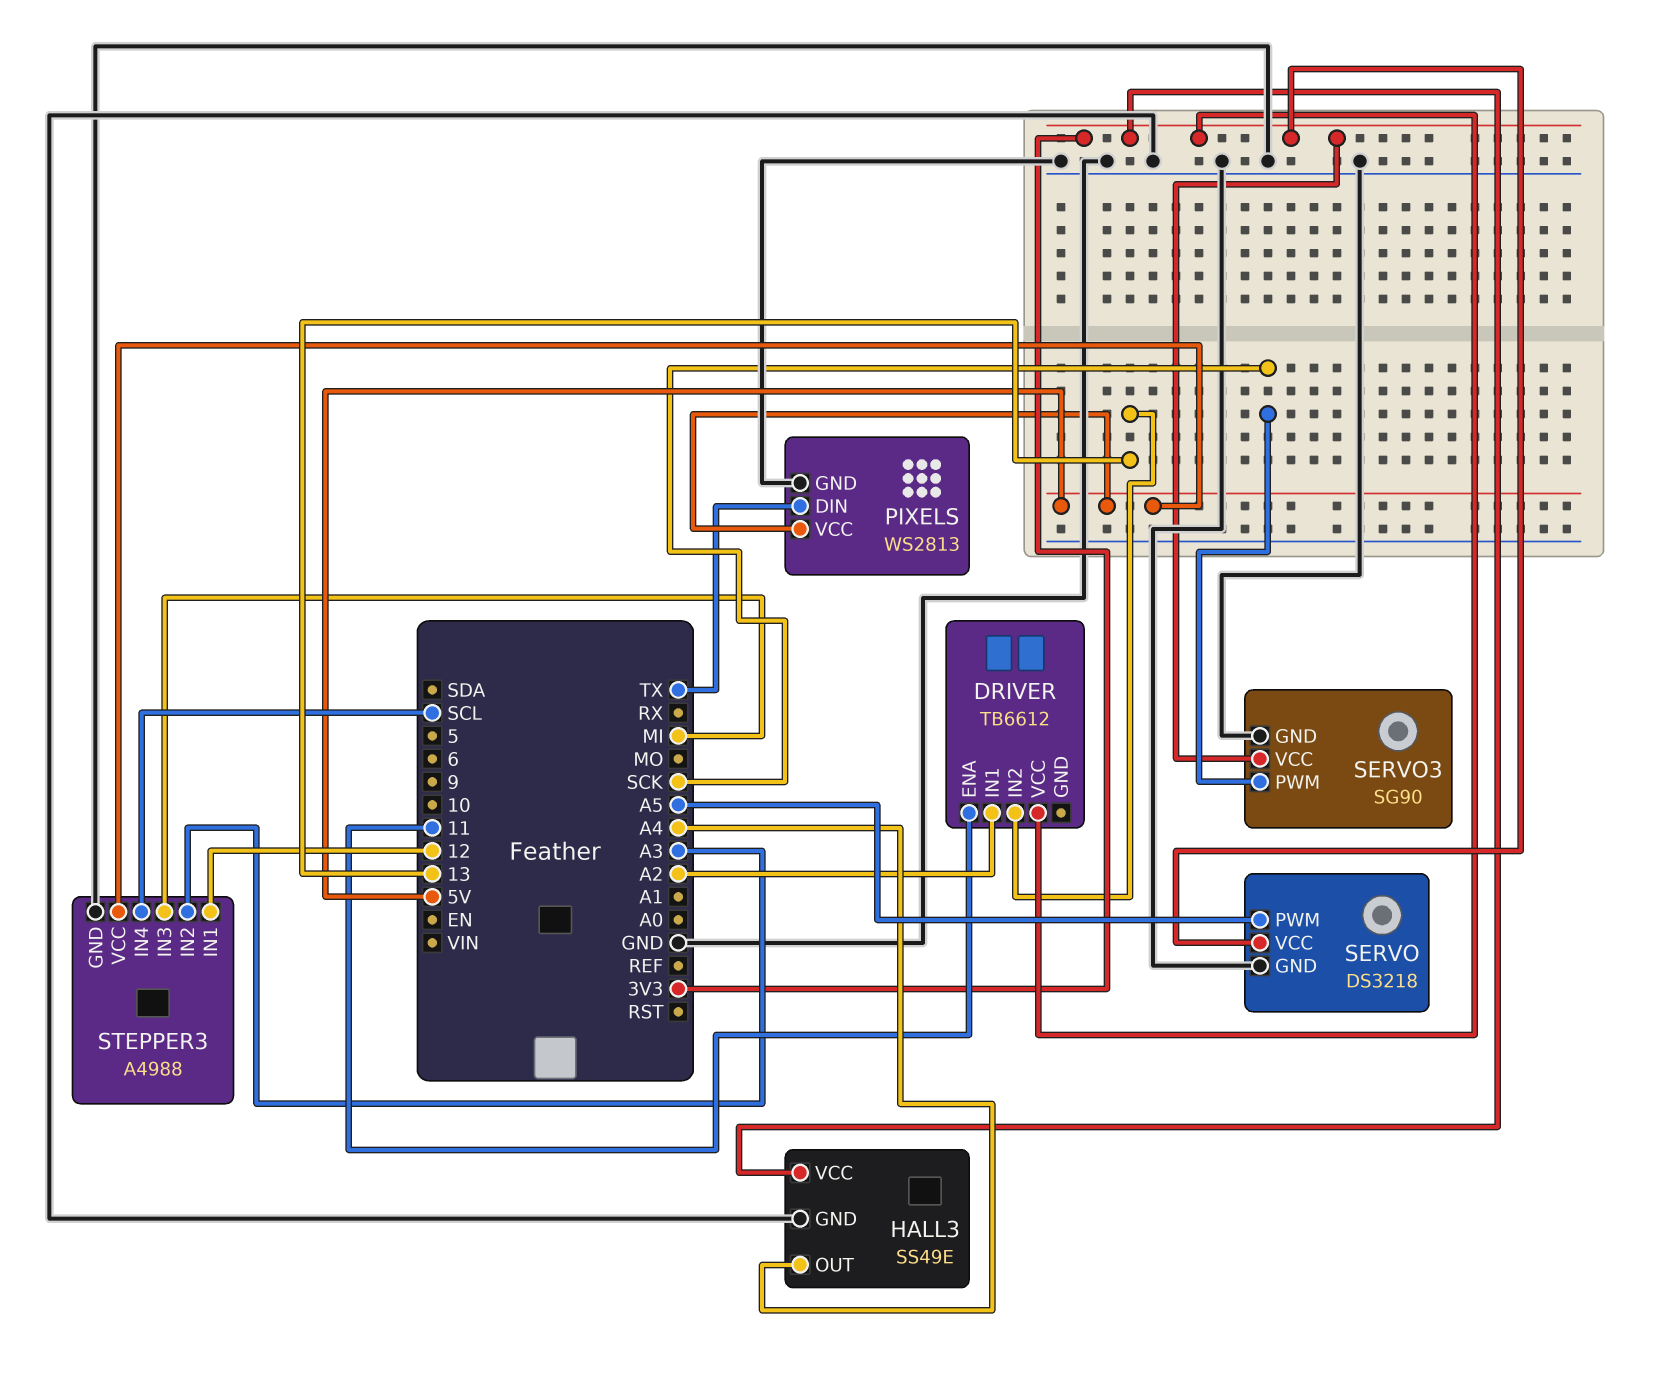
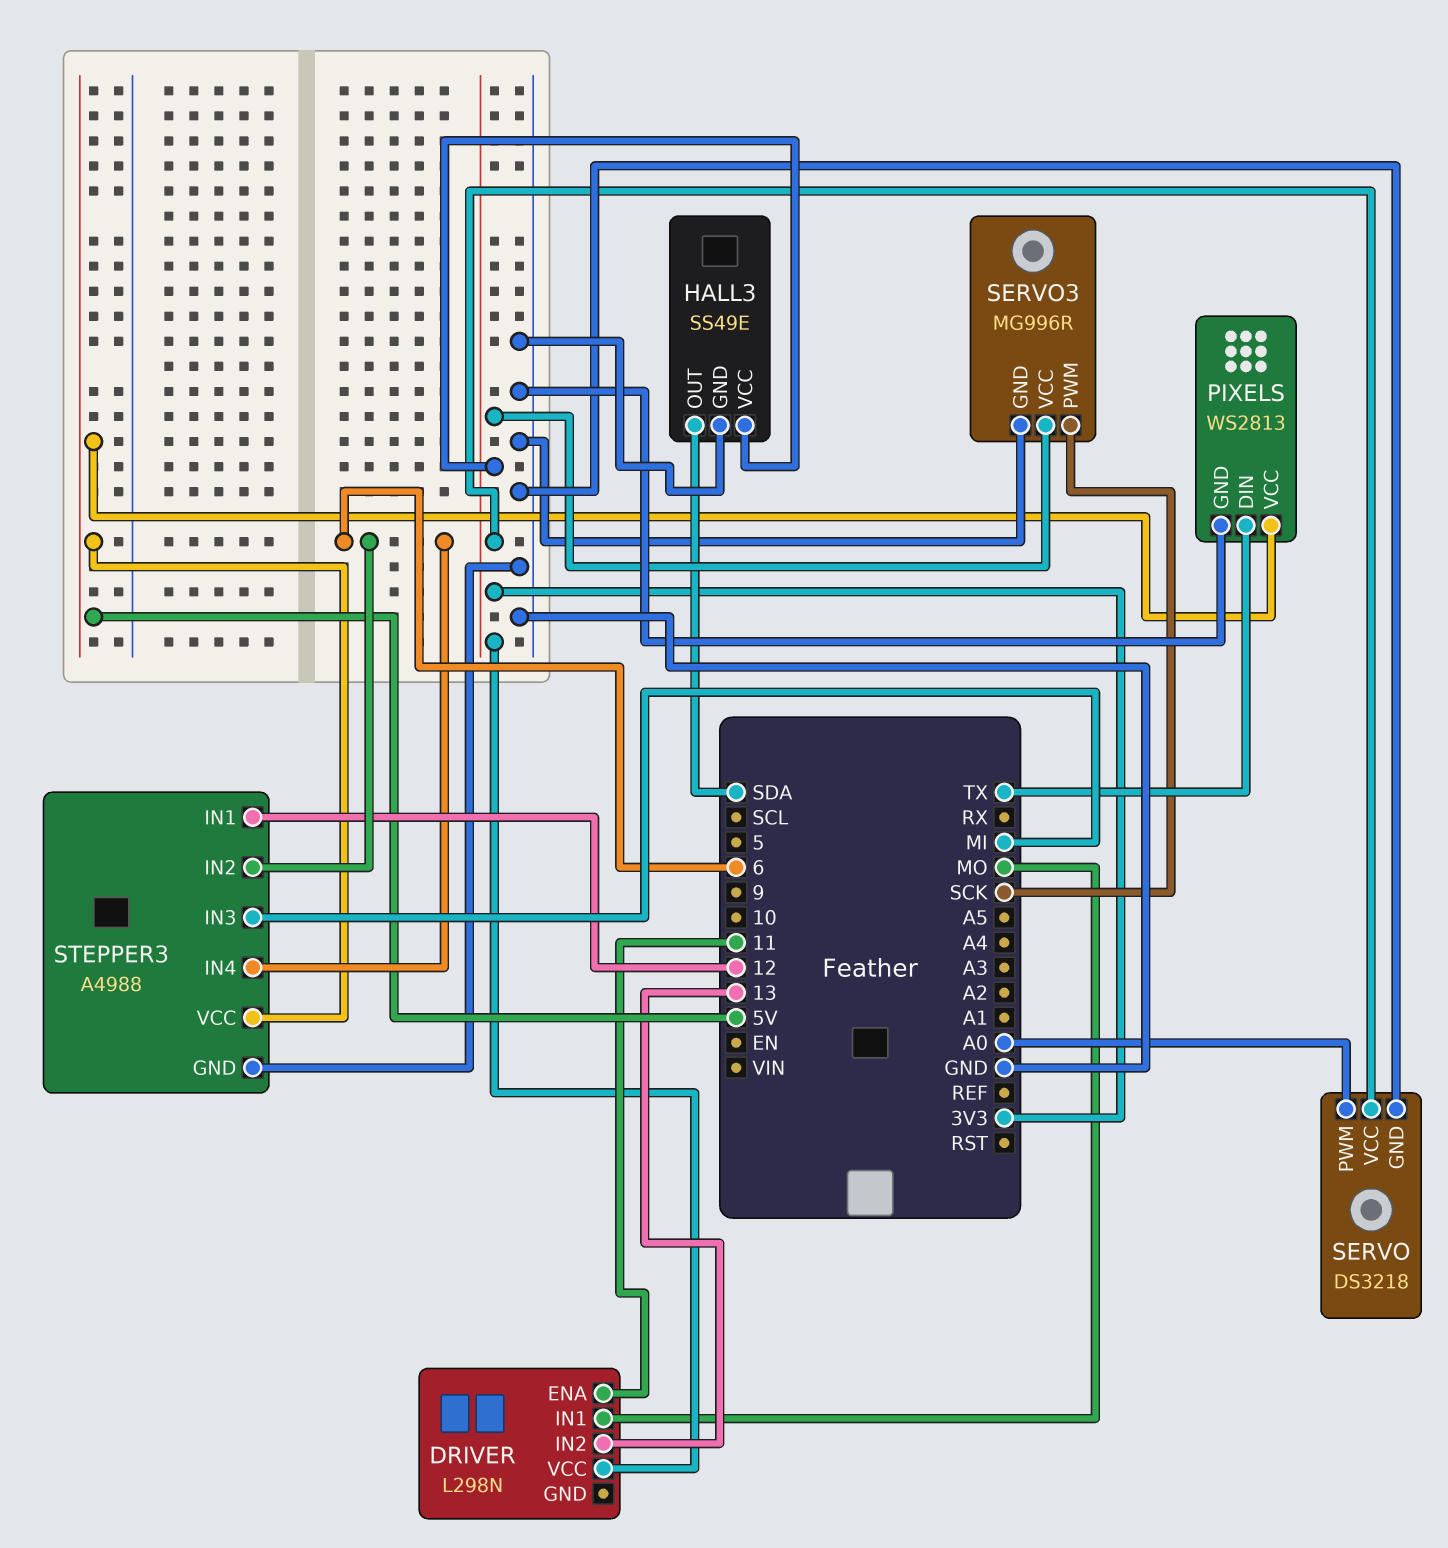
DRIVER: TB6612 -> L298N
DRIVER pin IN1: A2 -> MO
HALL3 pin OUT: A4 -> SDA
SERVO pin PWM: A5 -> A0
SERVO3: SG90 -> MG996R
STEPPER3 pin IN2: A3 -> 6
STEPPER3 pin IN4: SCL -> 6

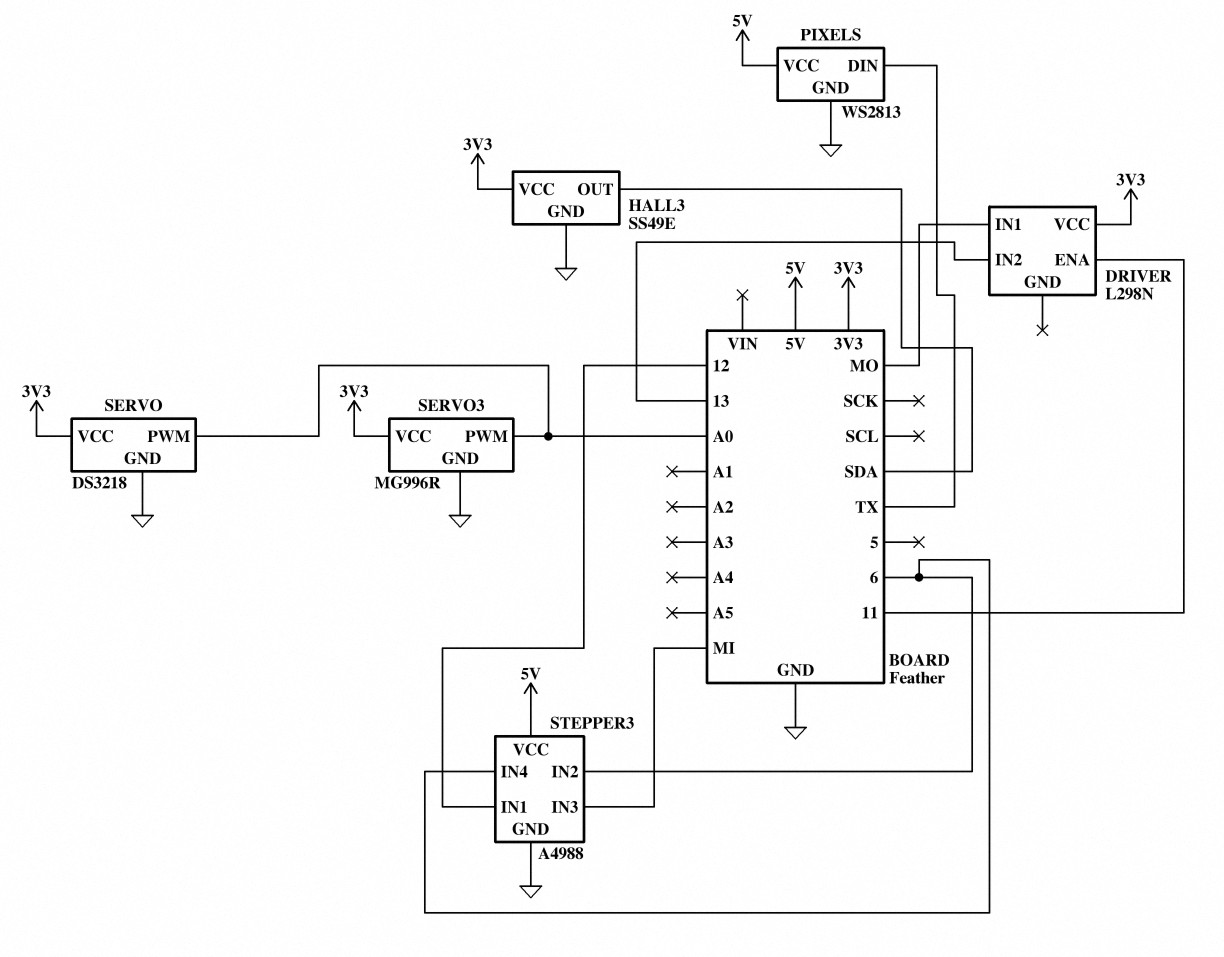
SERVO3 pin PWM: SCK -> A0

